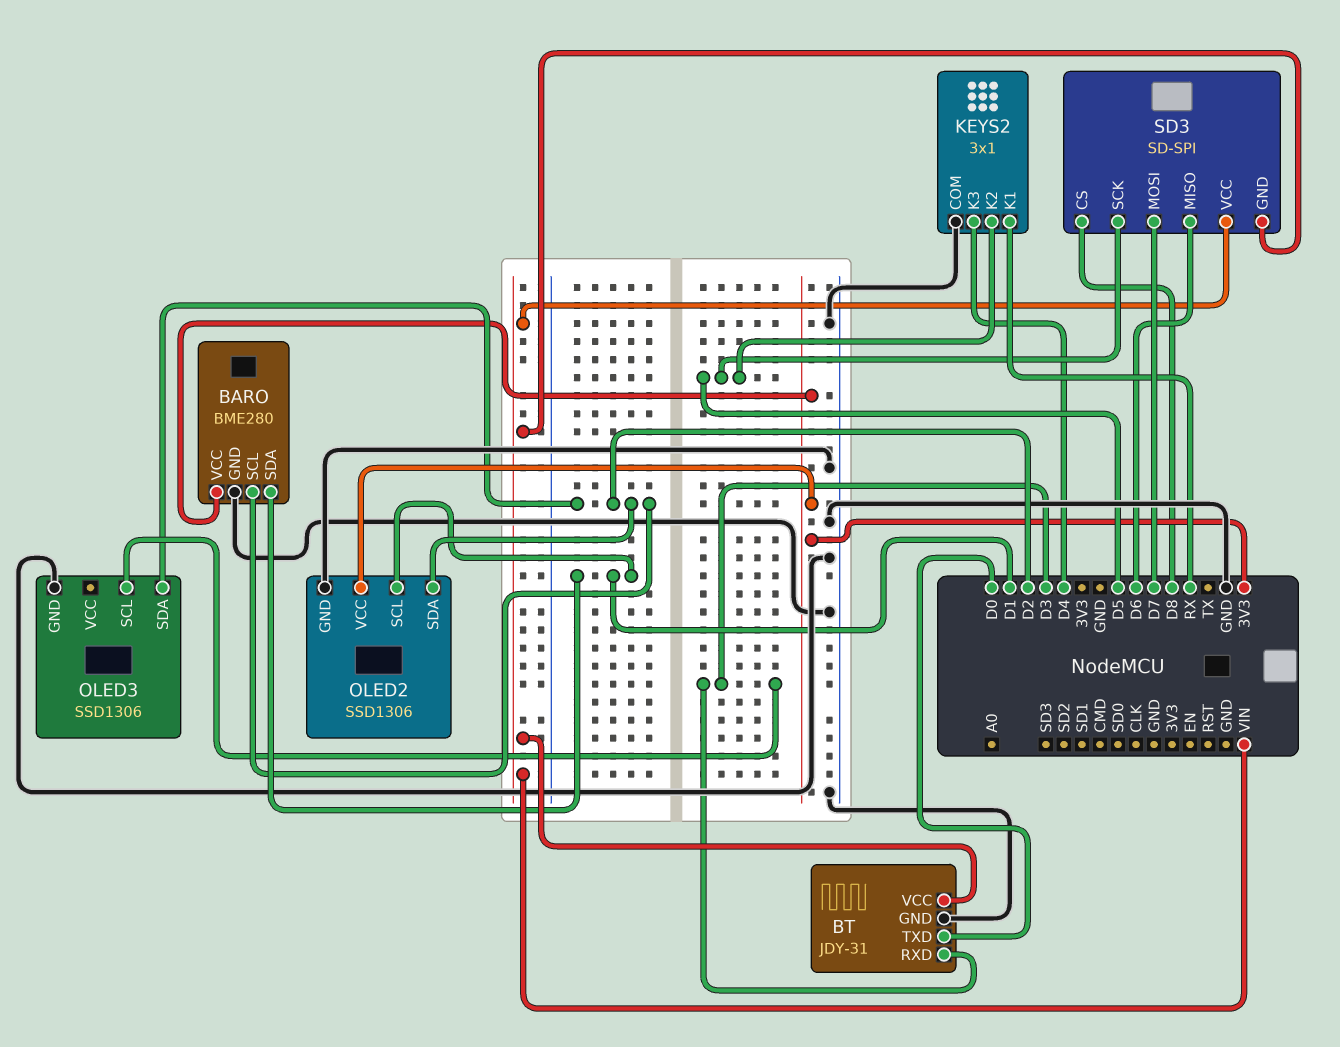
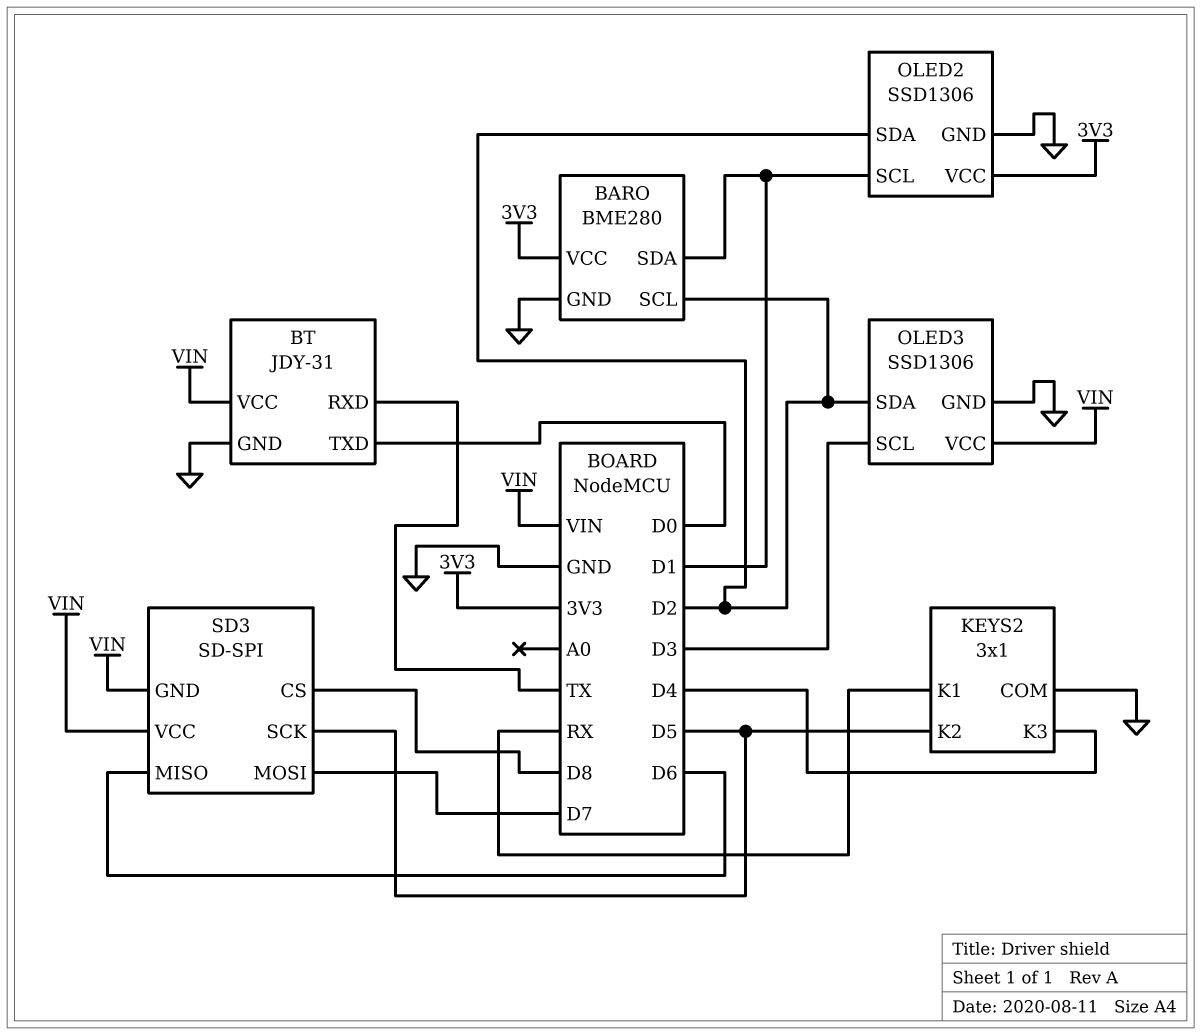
BT pin RXD: D3 -> TX
OLED3 pin VCC: none -> VIN

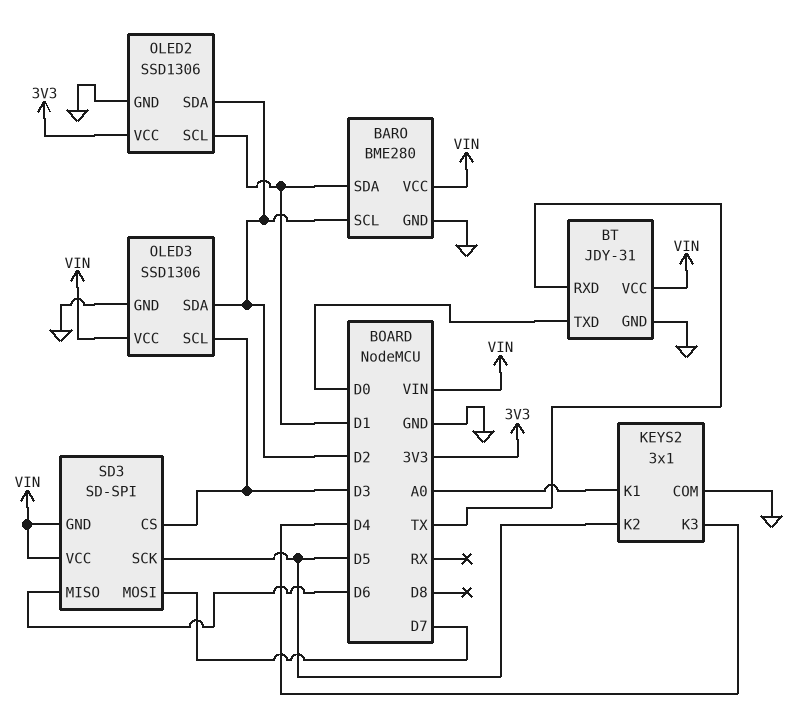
BARO pin VCC: 3V3 -> VIN
KEYS2 pin K1: RX -> A0
SD3 pin CS: D8 -> D3

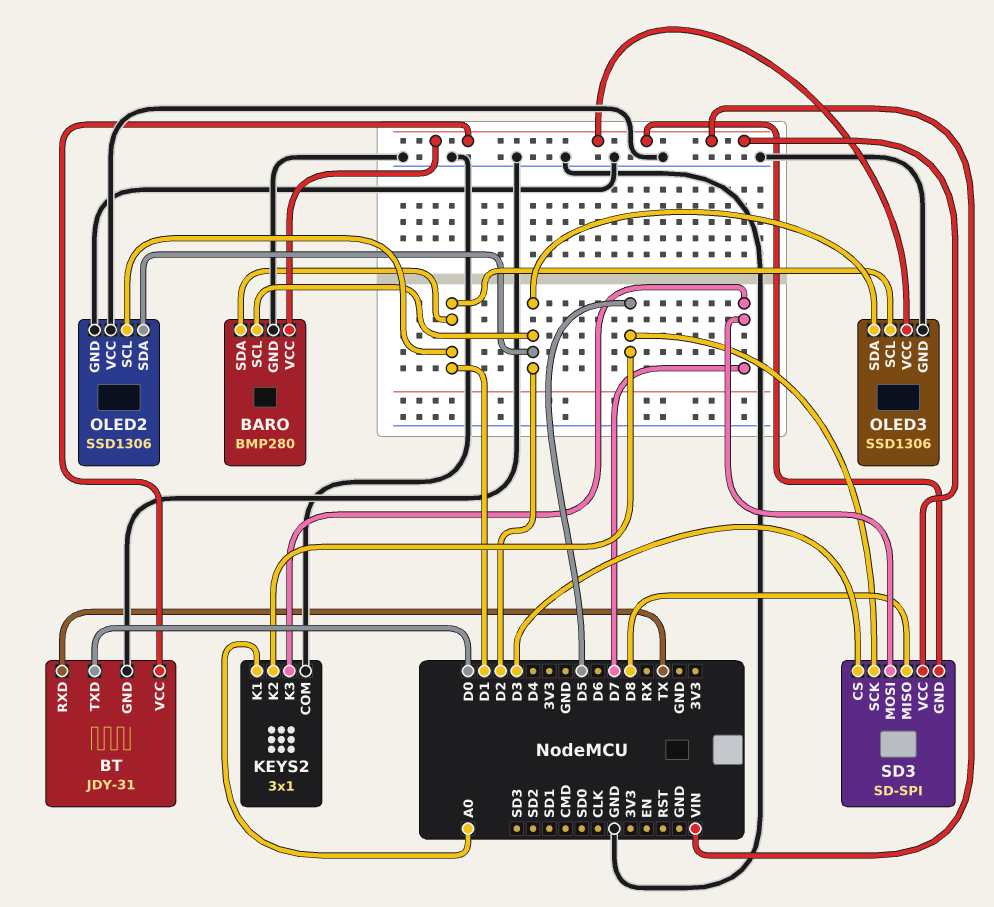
BARO: BME280 -> BMP280
KEYS2 pin K3: D4 -> D7
OLED2 pin VCC: 3V3 -> GND
OLED3 pin SCL: D3 -> D1
SD3 pin MISO: D6 -> D8

